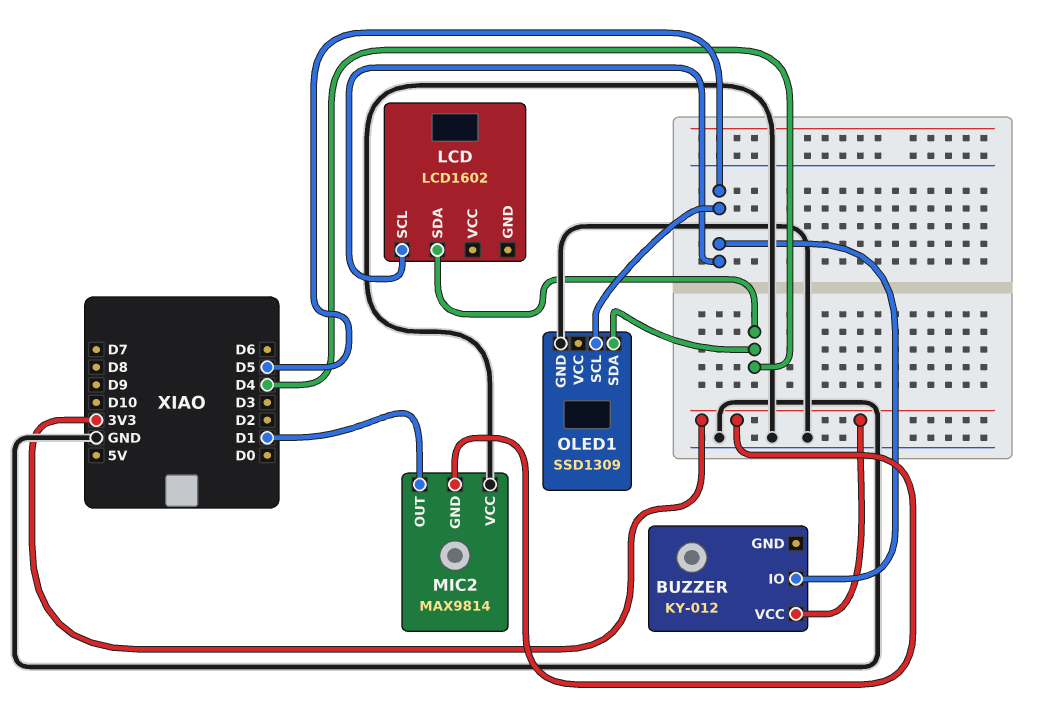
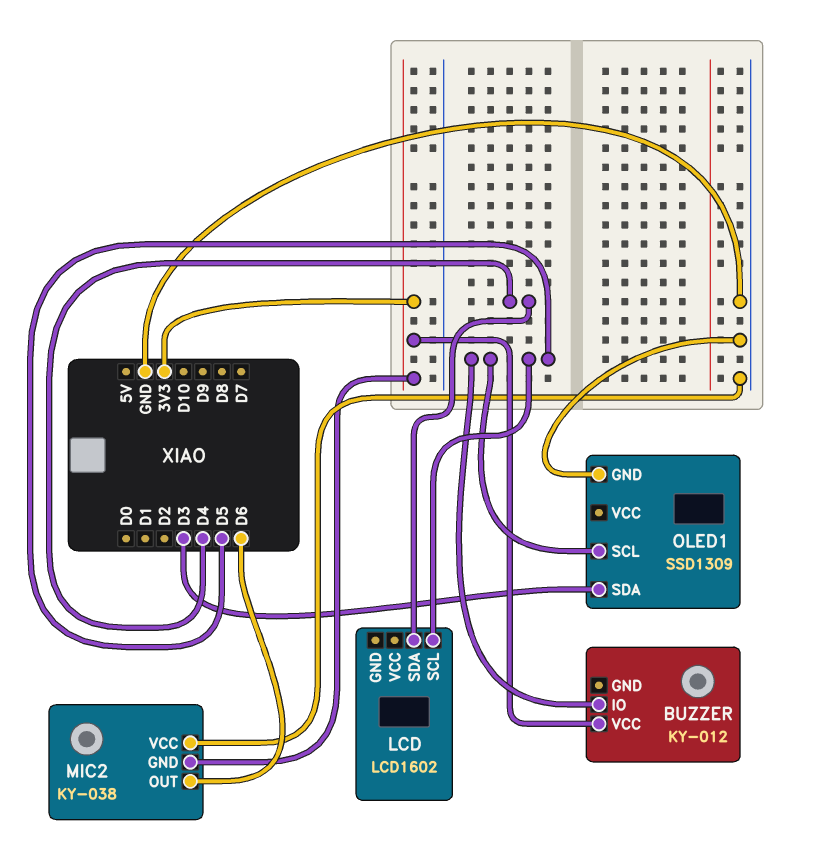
MIC2: MAX9814 -> KY-038
MIC2 pin OUT: D1 -> D6
OLED1 pin SDA: D4 -> D3

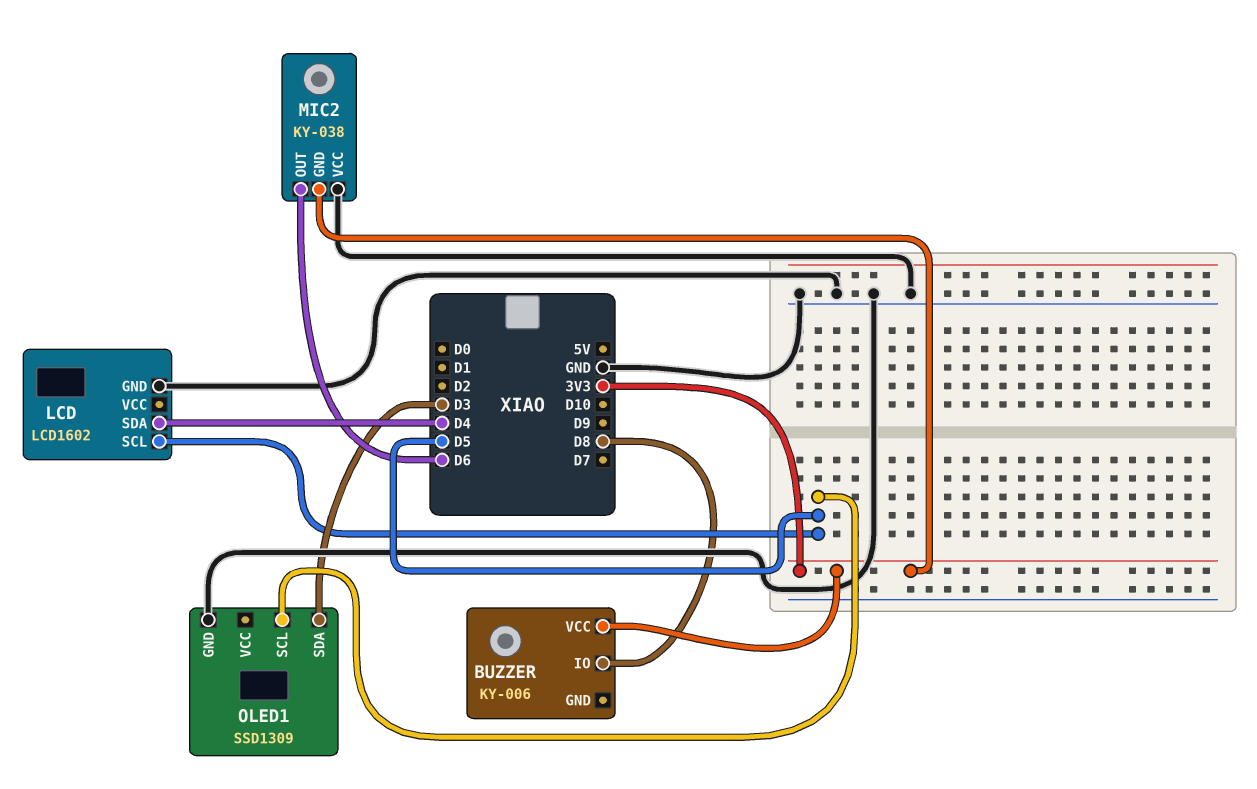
BUZZER: KY-012 -> KY-006
BUZZER pin IO: D5 -> D8
LCD pin GND: none -> GND

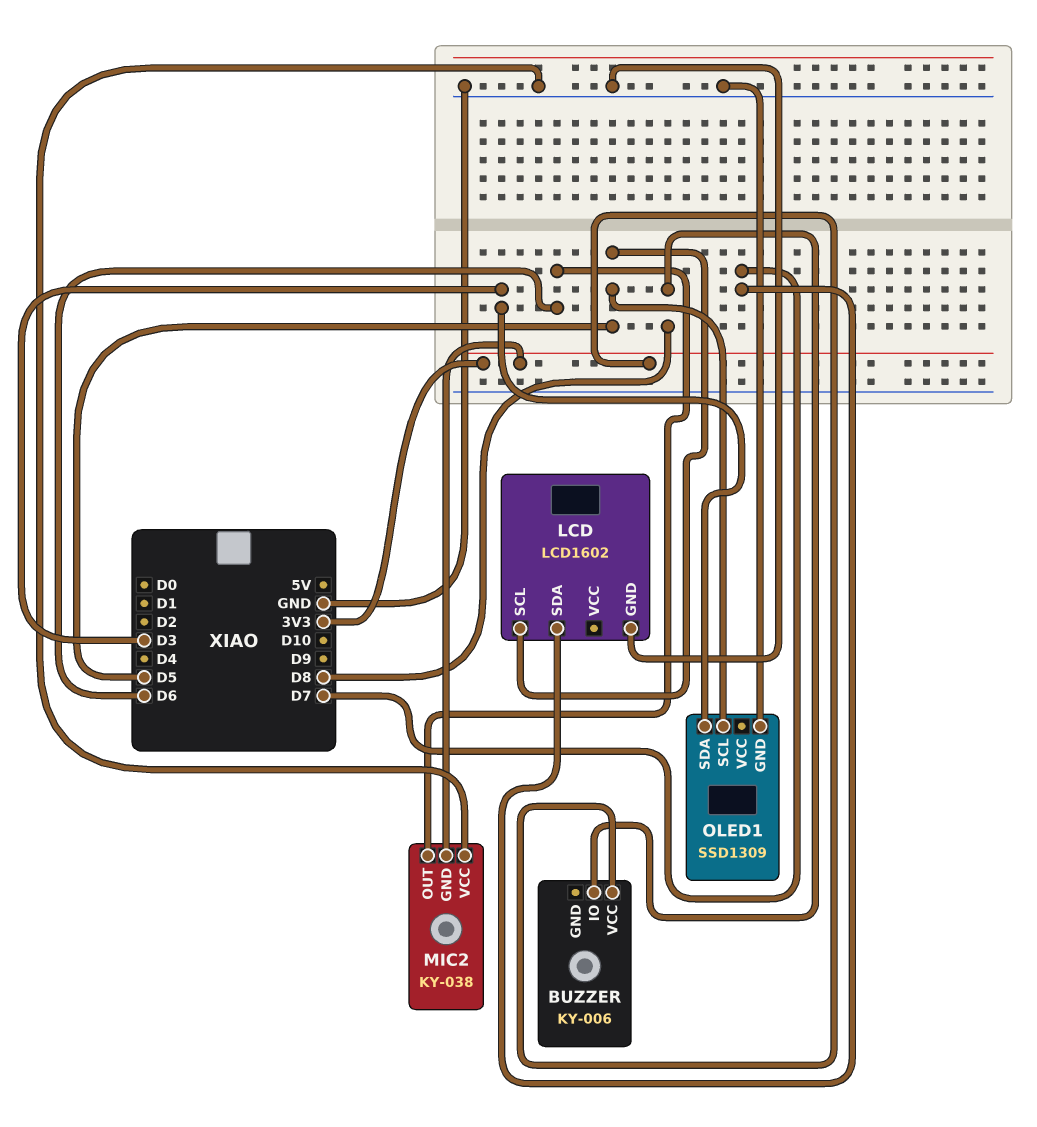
LCD pin SDA: D4 -> D7

